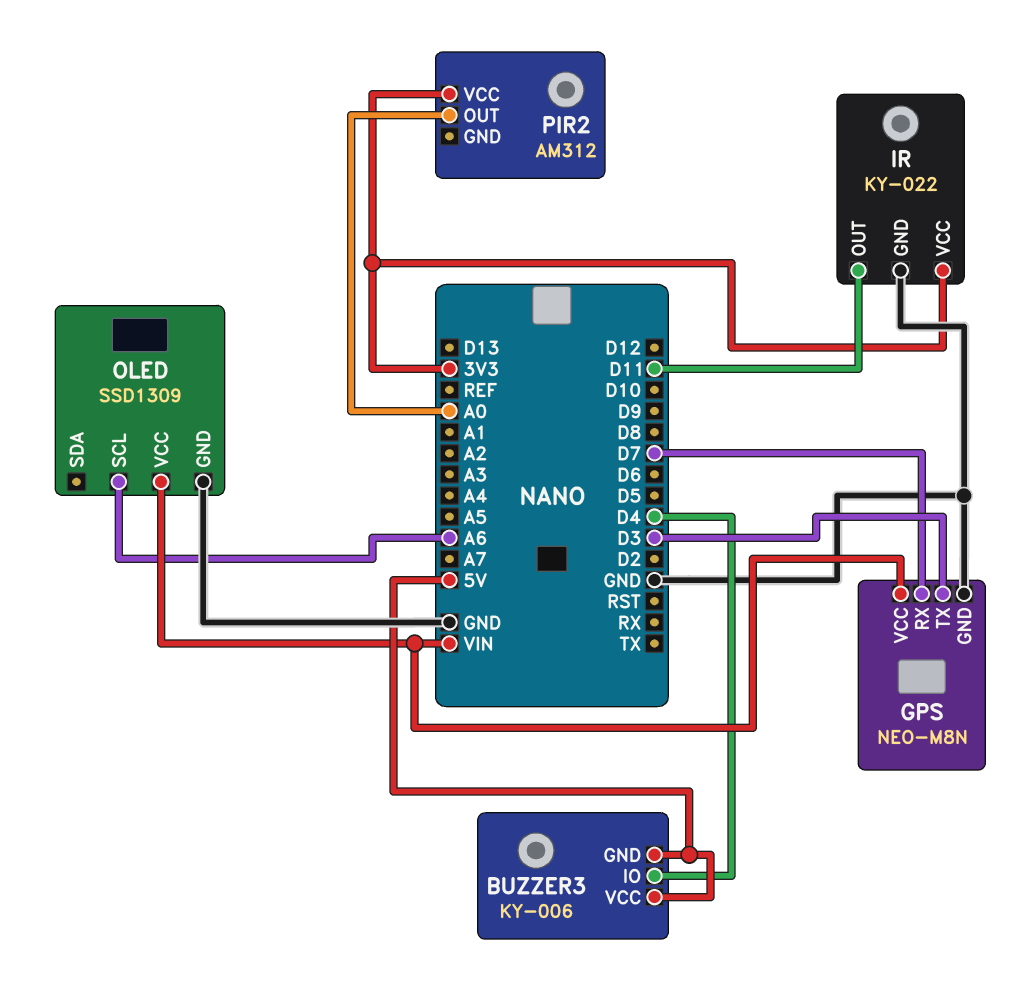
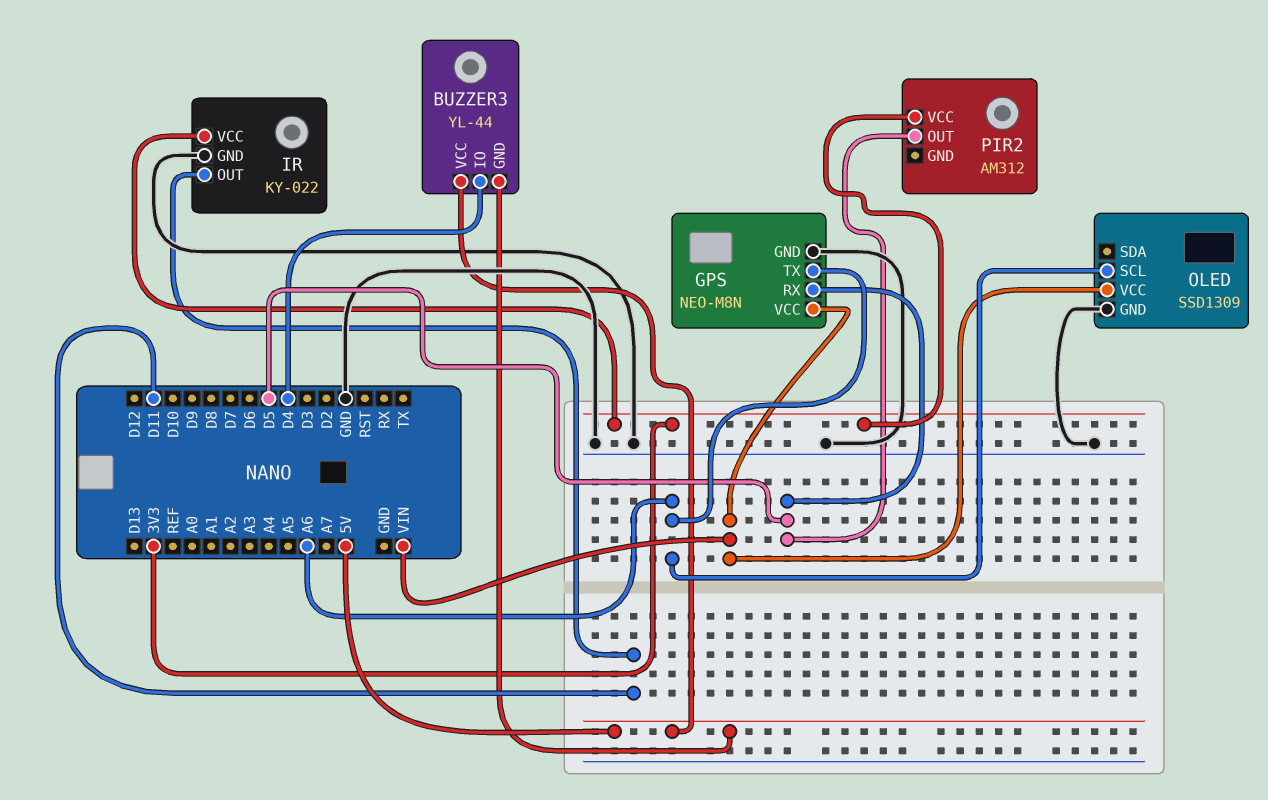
BUZZER3: KY-006 -> YL-44
GPS pin RX: D7 -> D5
GPS pin TX: D3 -> A6
PIR2 pin OUT: A0 -> D5

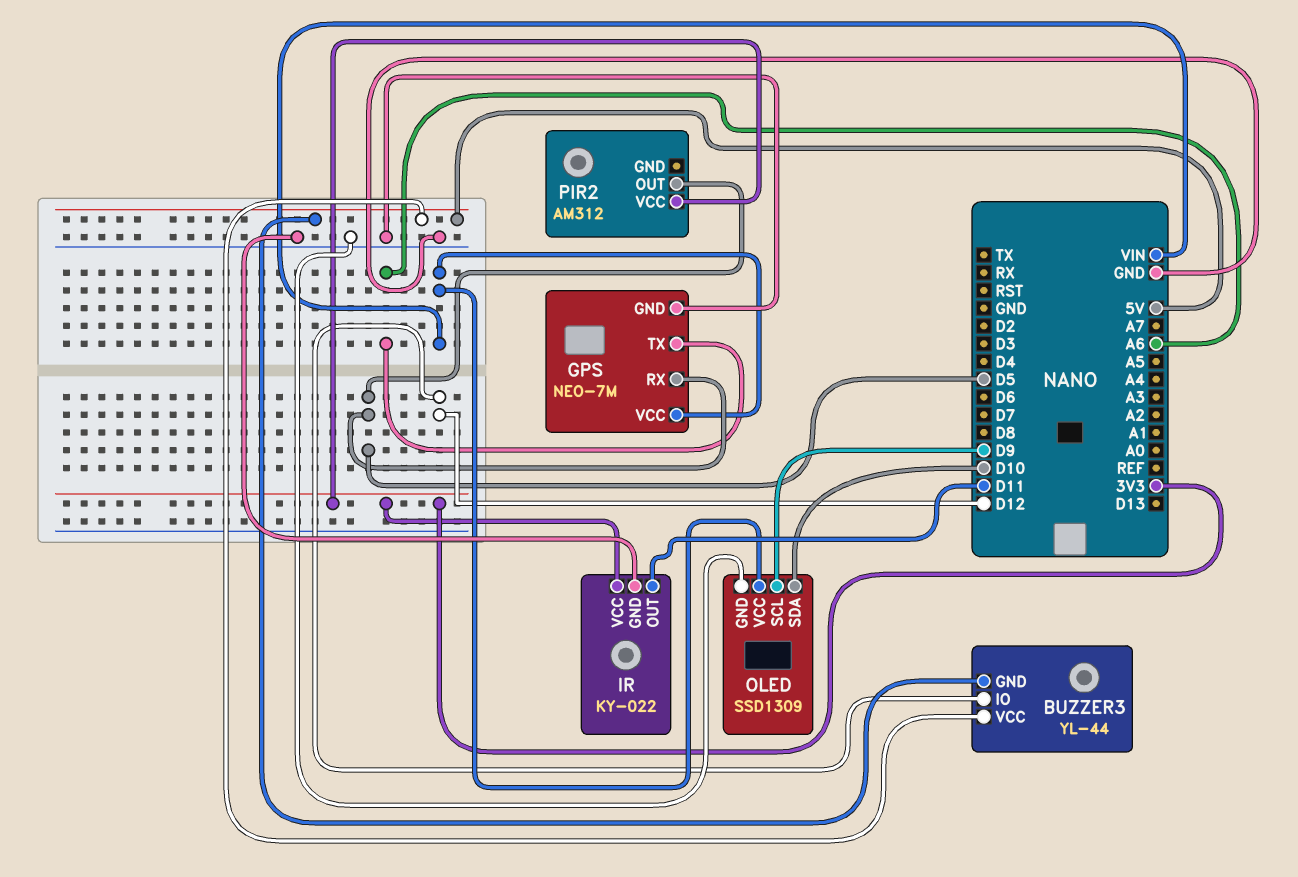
BUZZER3 pin IO: D4 -> D12
GPS: NEO-M8N -> NEO-7M
OLED pin SCL: A6 -> D9
OLED pin SDA: none -> D10

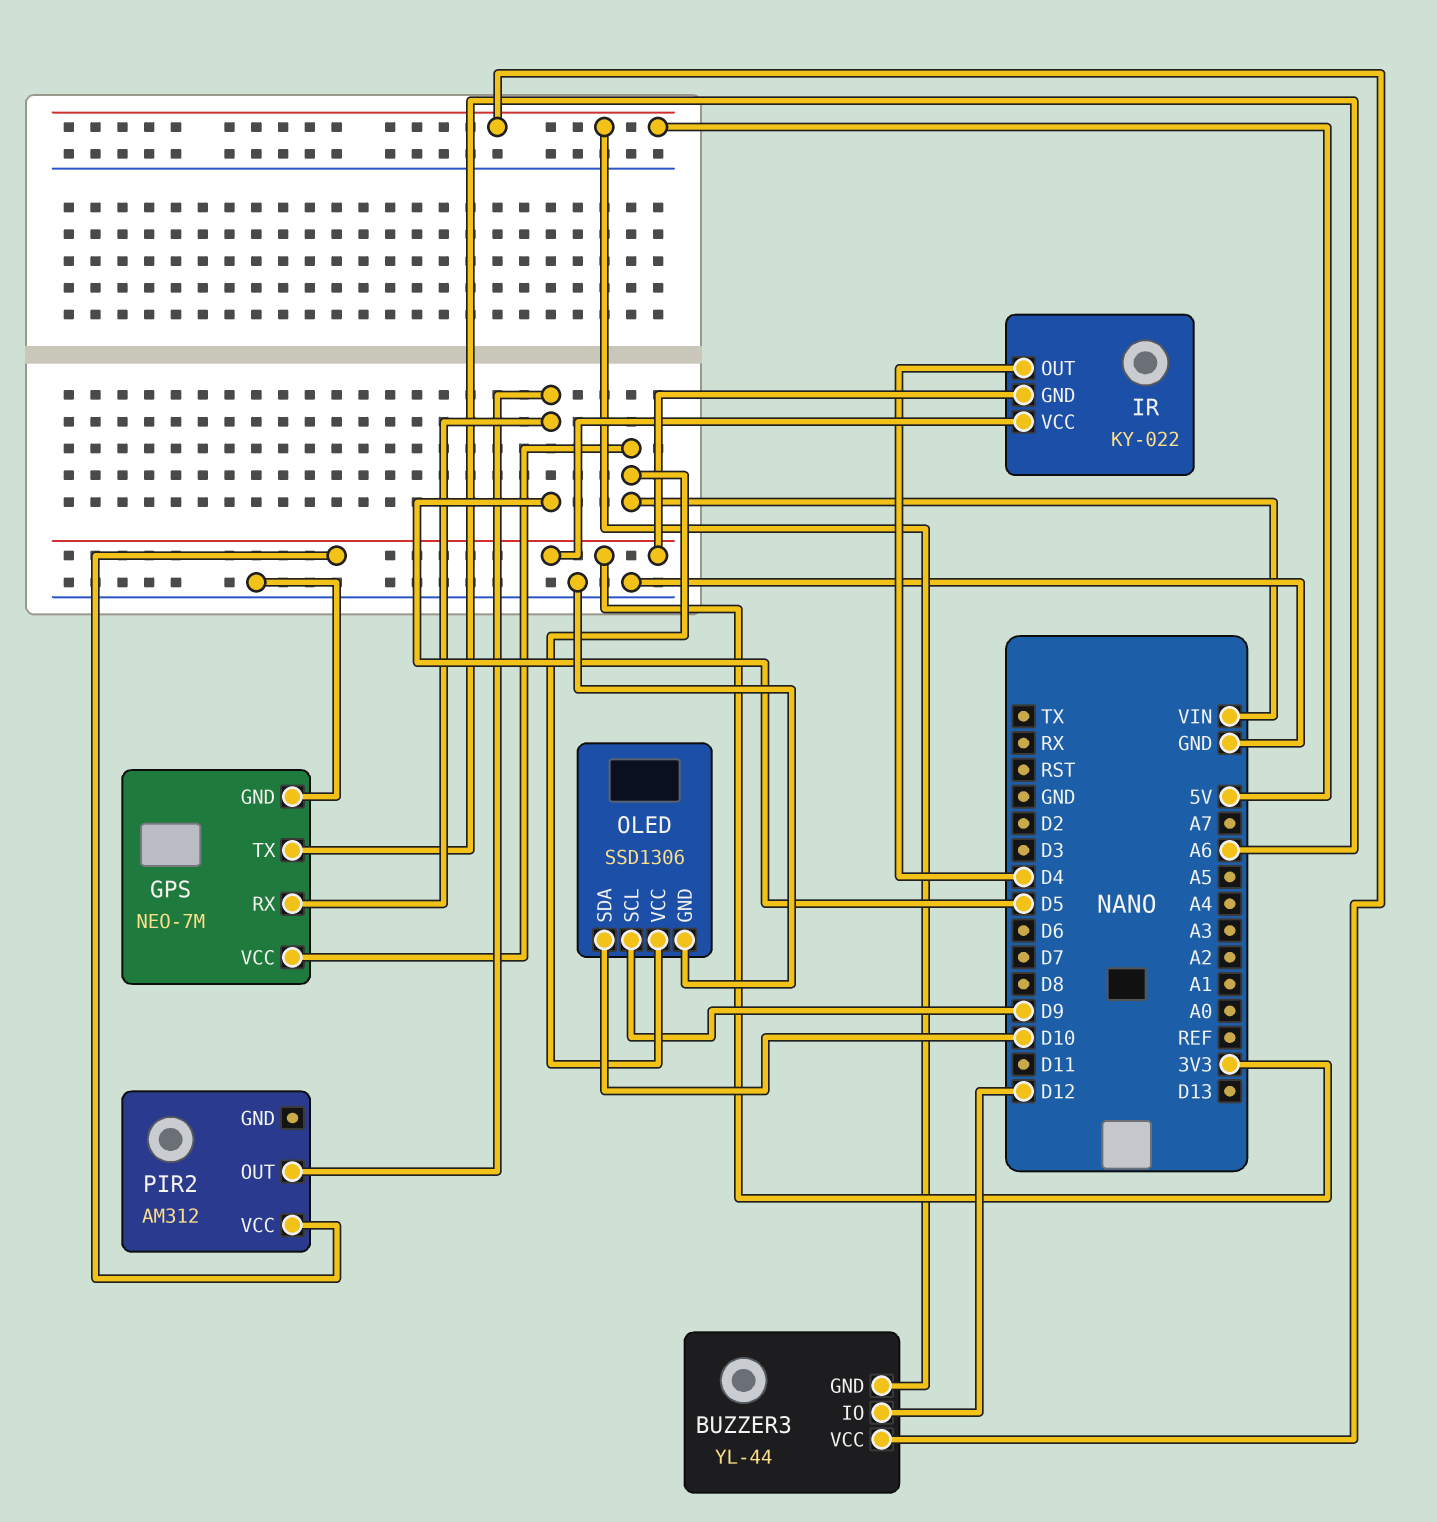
IR pin GND: GND -> 3V3
IR pin OUT: D11 -> D4
OLED: SSD1309 -> SSD1306

